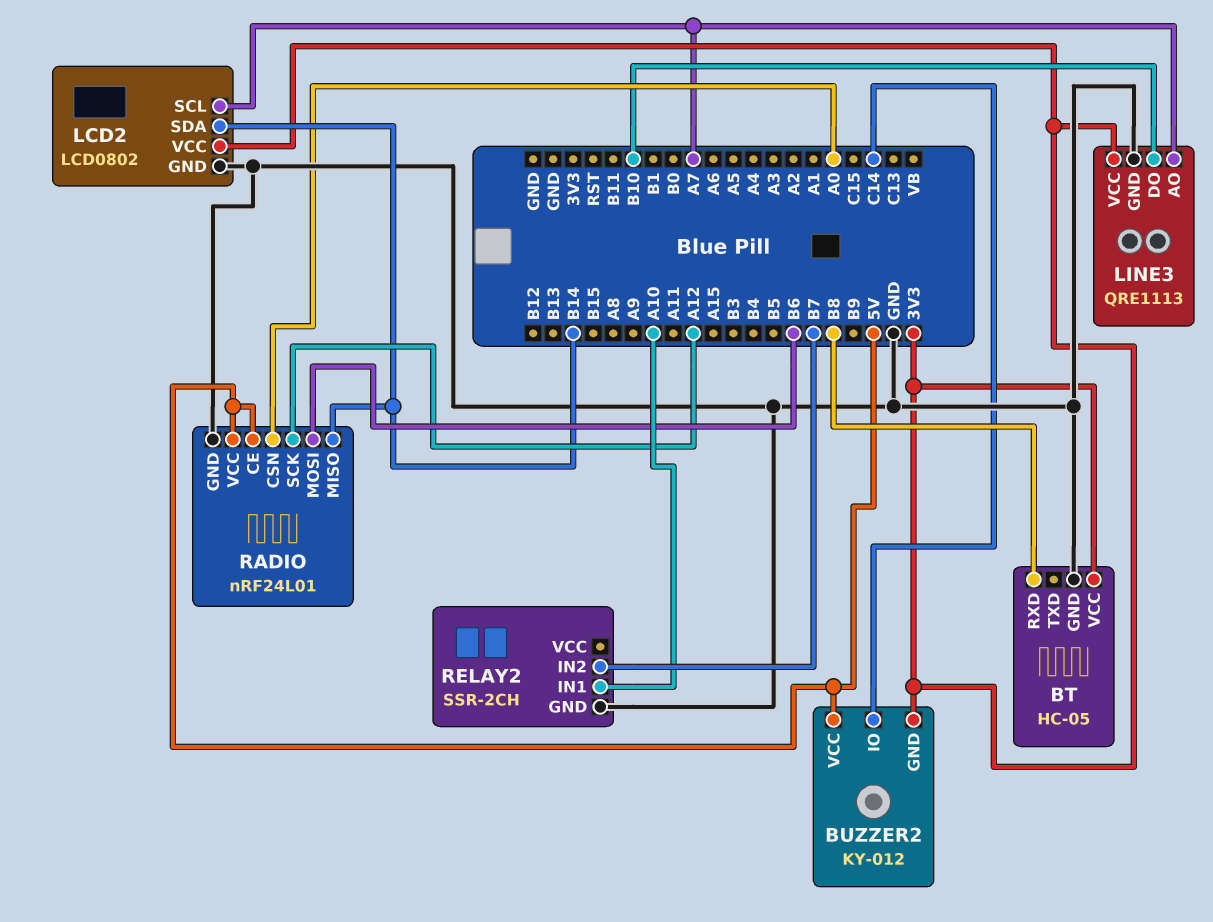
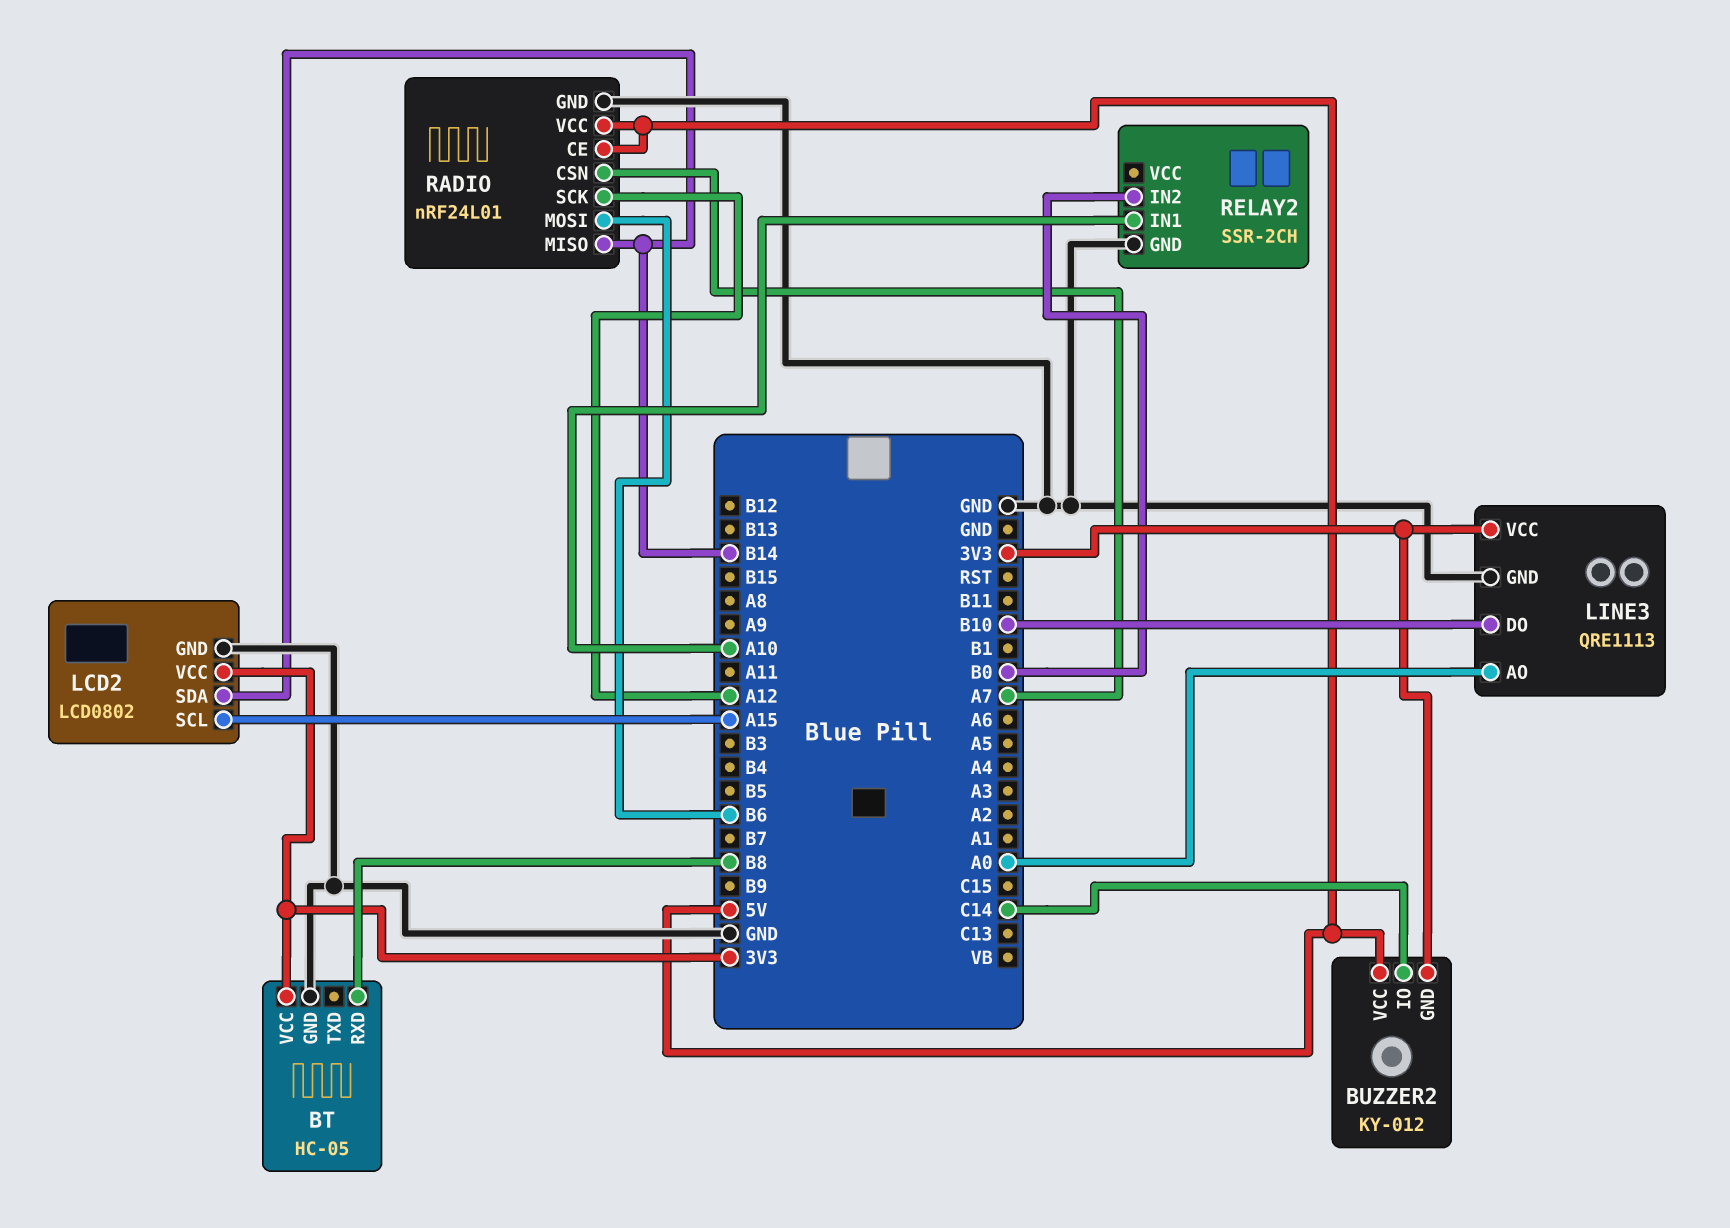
LCD2 pin SCL: A7 -> A15
LINE3 pin AO: A7 -> A0
RADIO pin CSN: A0 -> A7
RELAY2 pin IN2: B7 -> B0

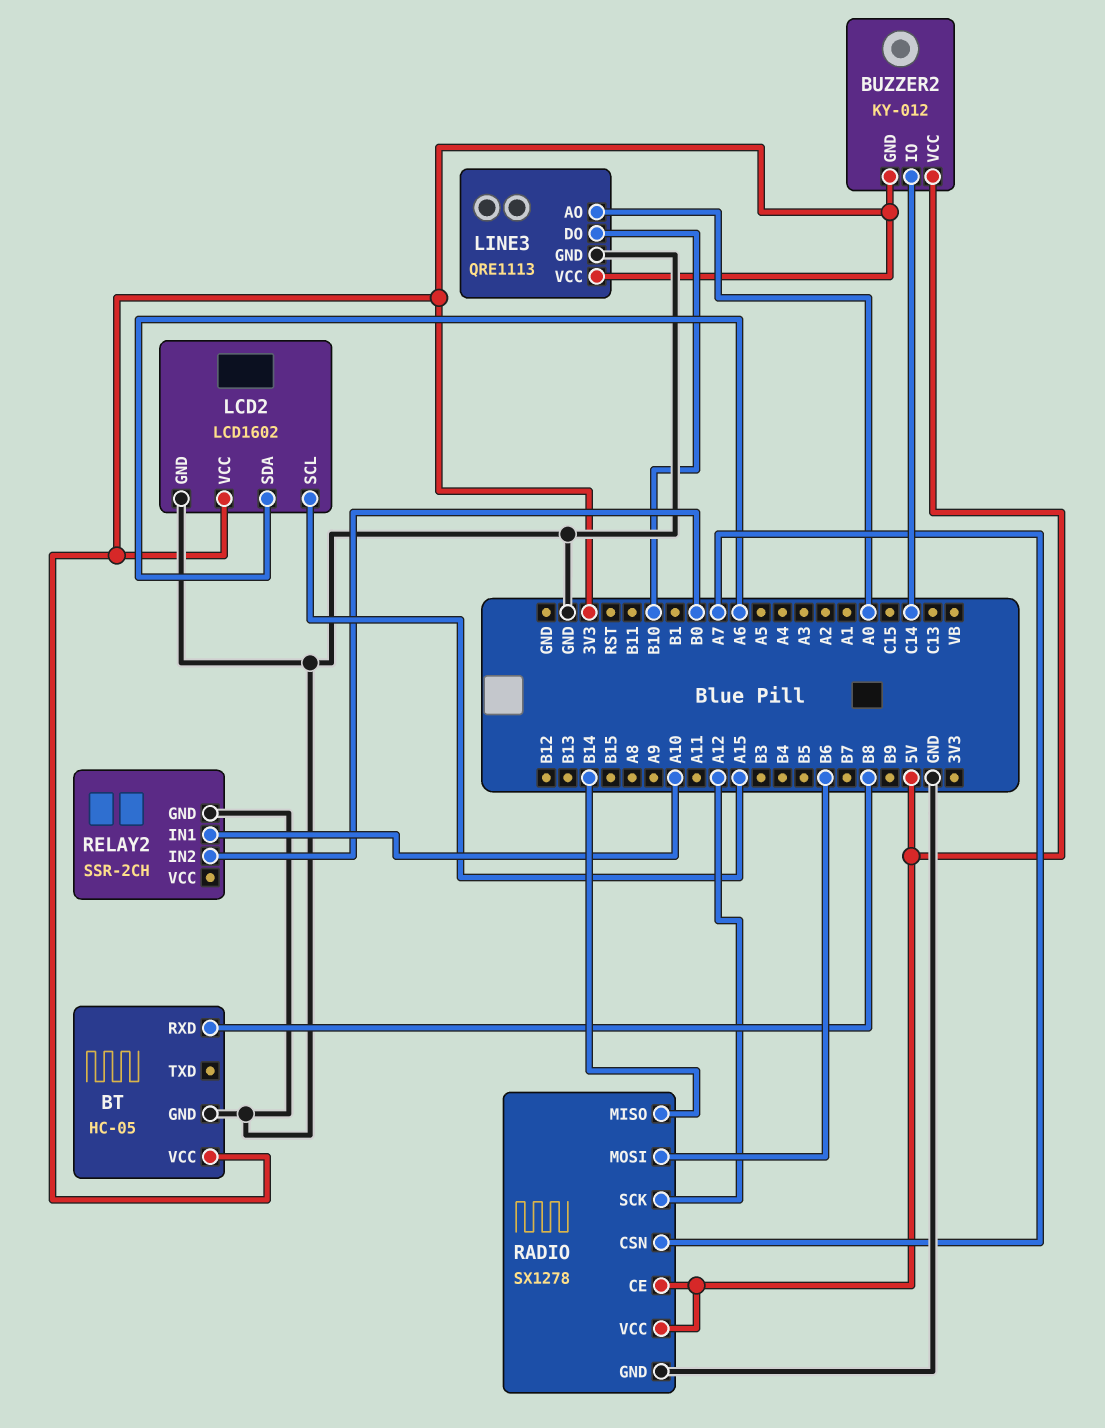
LCD2: LCD0802 -> LCD1602
LCD2 pin SDA: B14 -> A6
RADIO: nRF24L01 -> SX1278

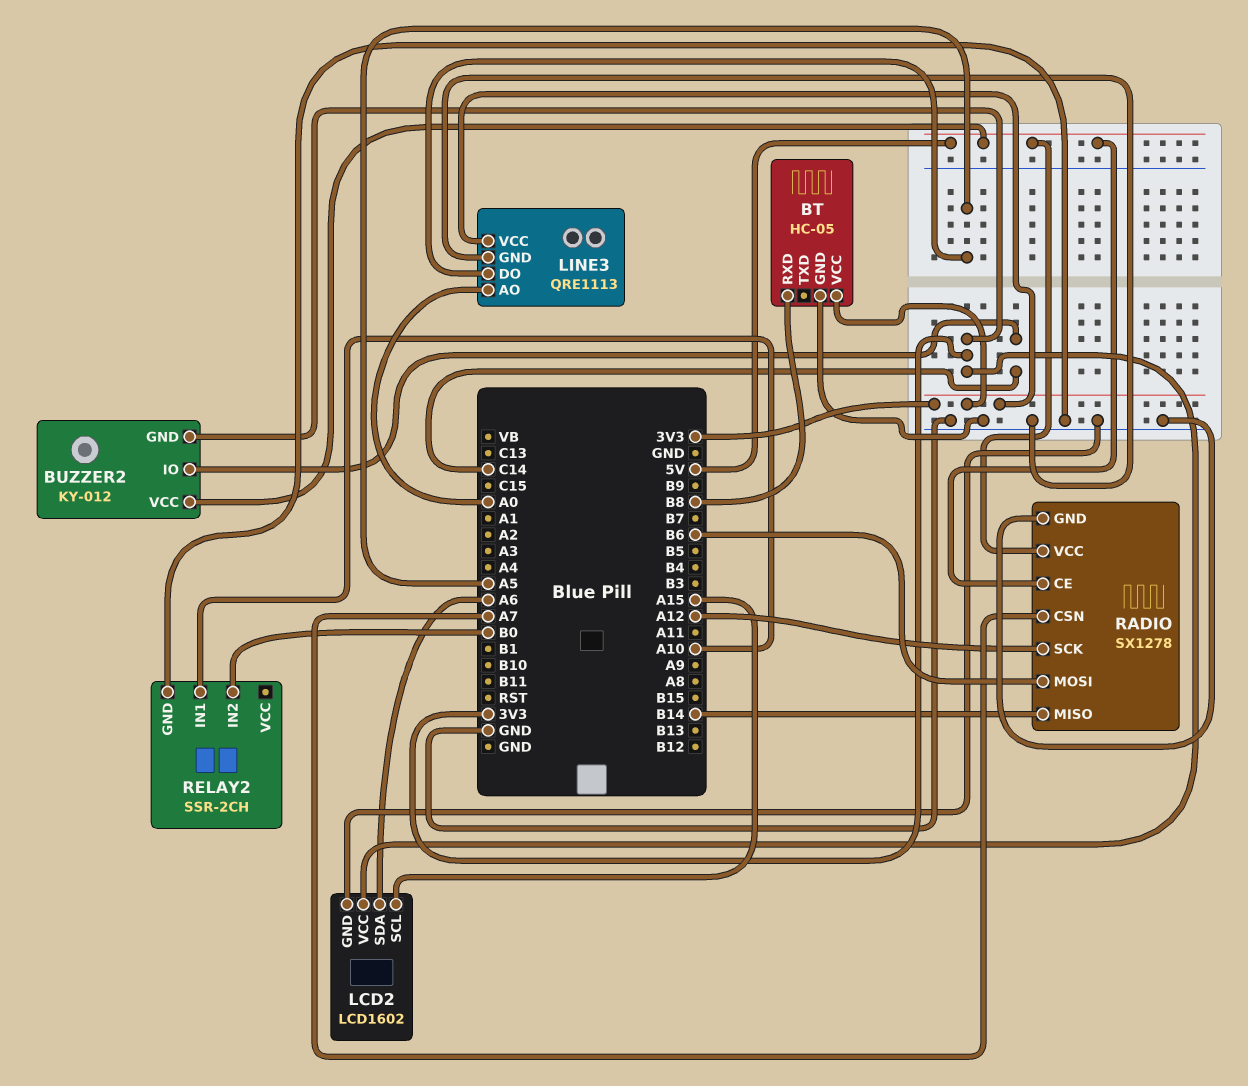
LINE3 pin DO: B10 -> A5

